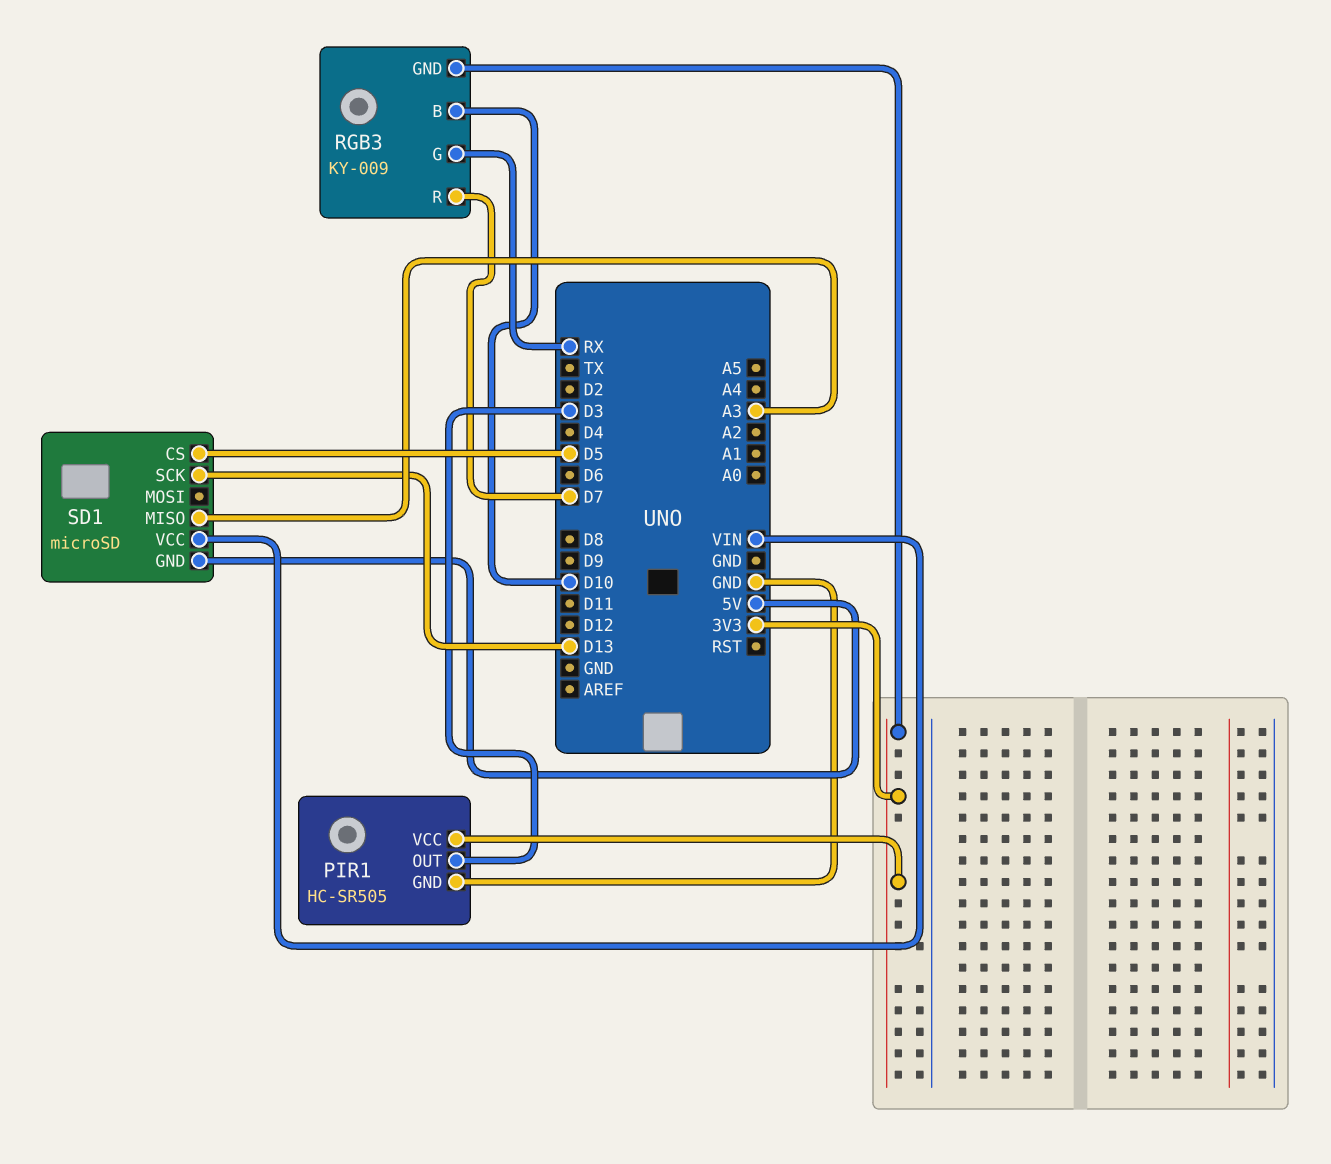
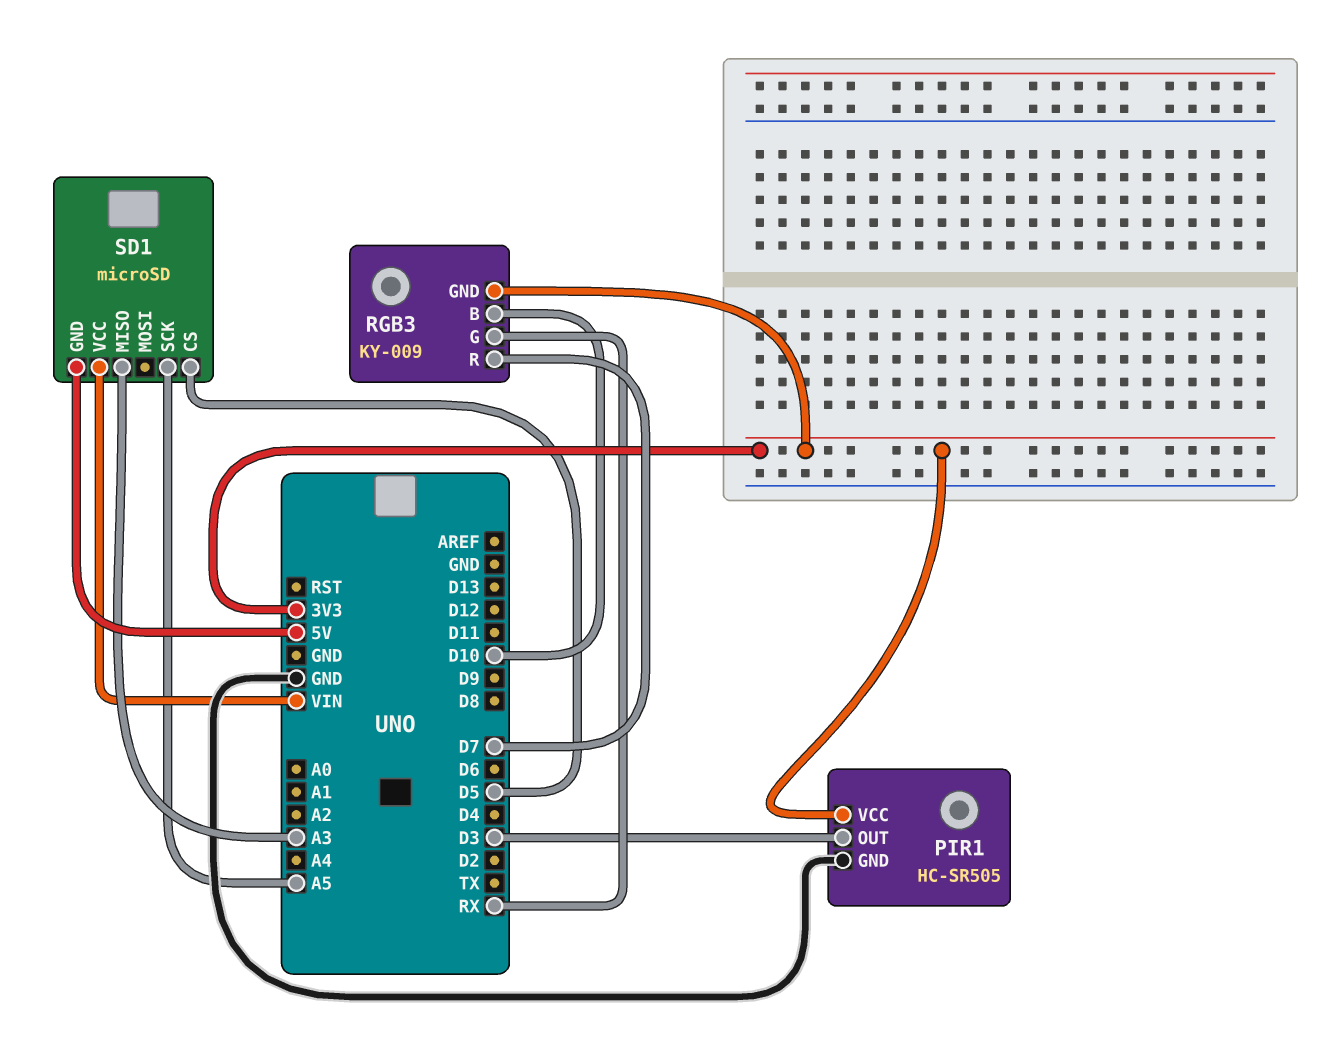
SD1 pin SCK: D13 -> A5

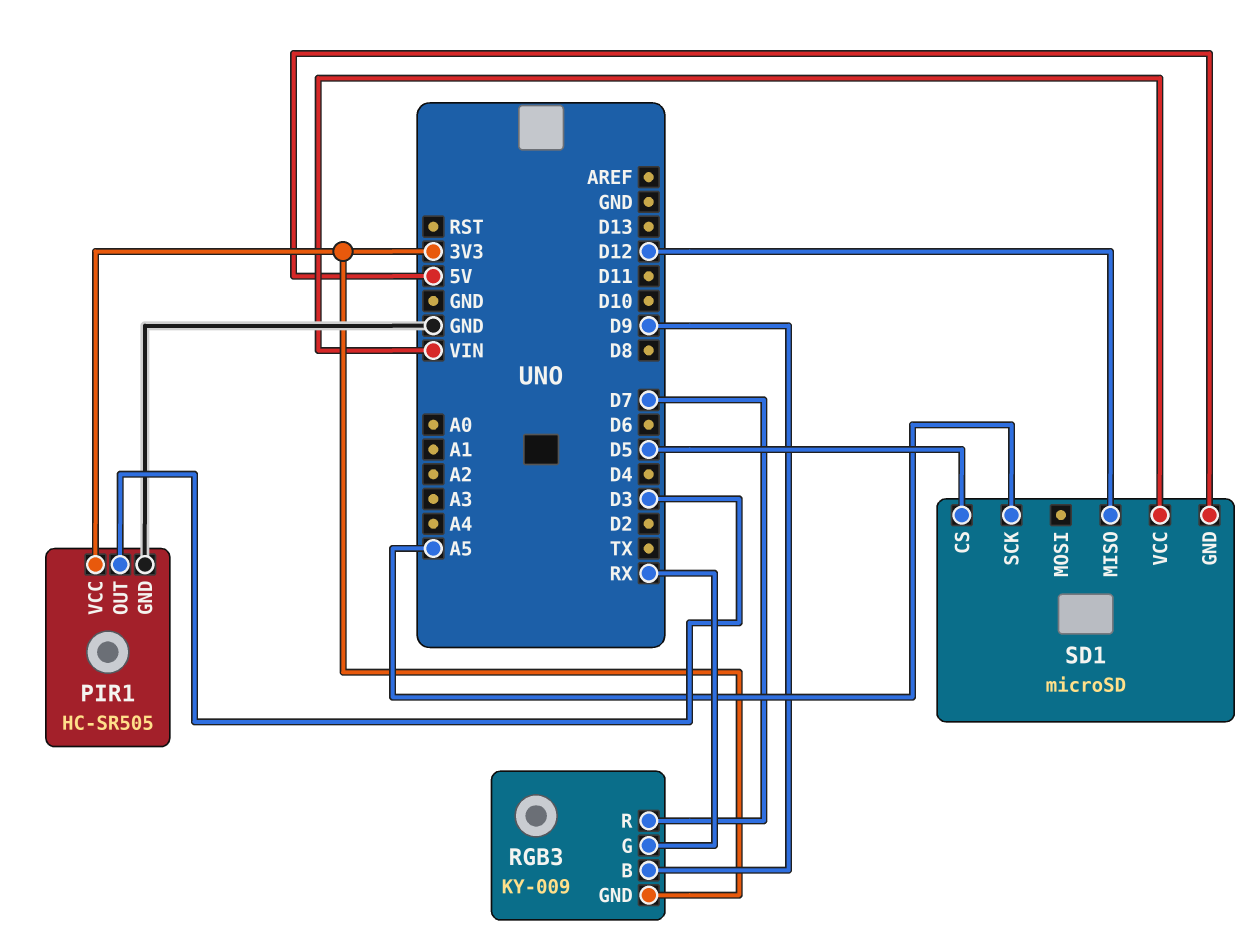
RGB3 pin B: D10 -> D9
SD1 pin MISO: A3 -> D12

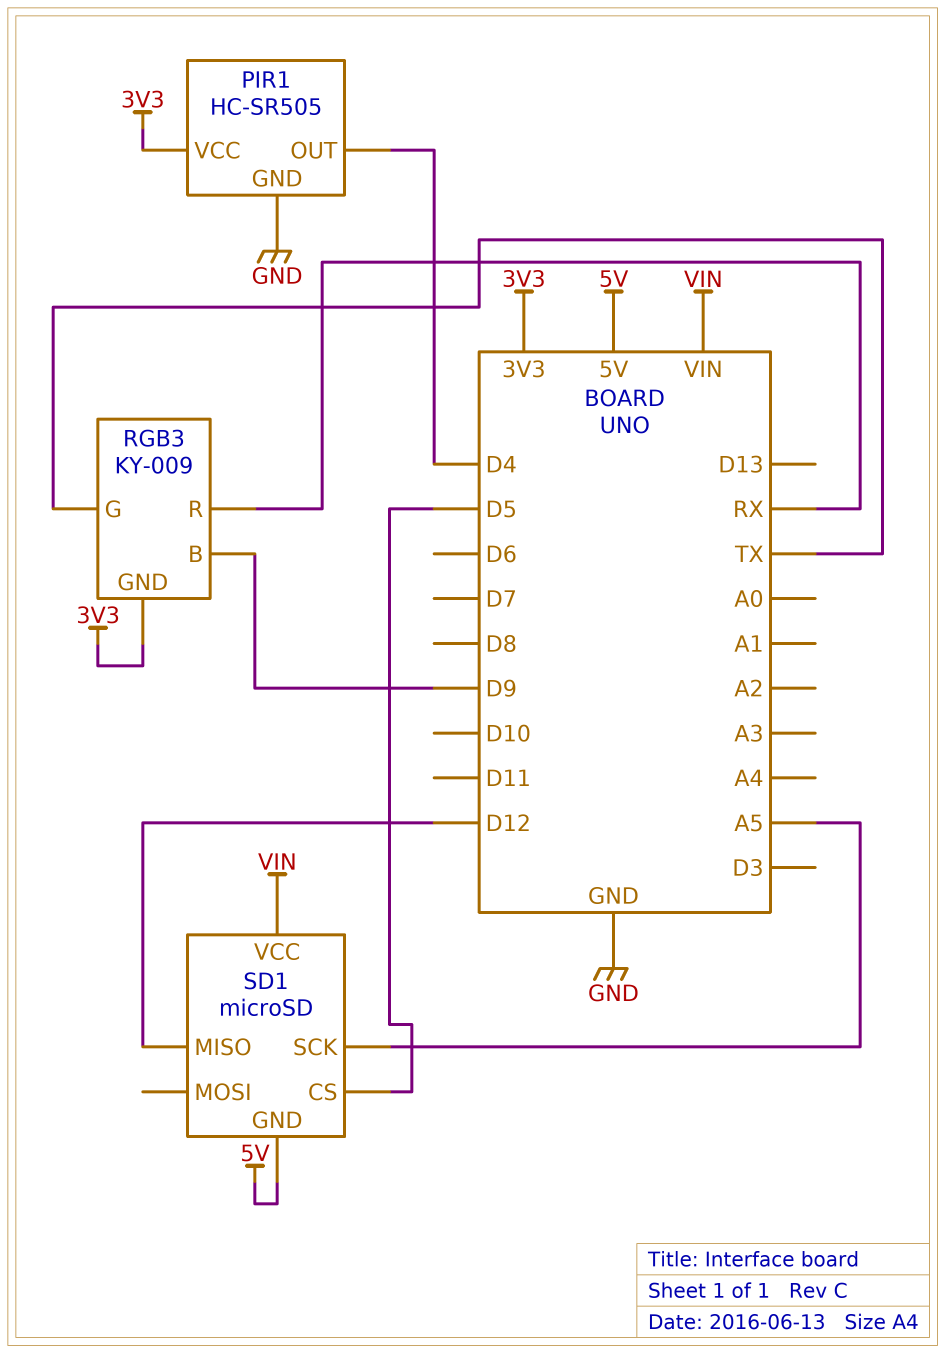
PIR1 pin OUT: D3 -> D4
RGB3 pin G: RX -> TX
RGB3 pin R: D7 -> RX

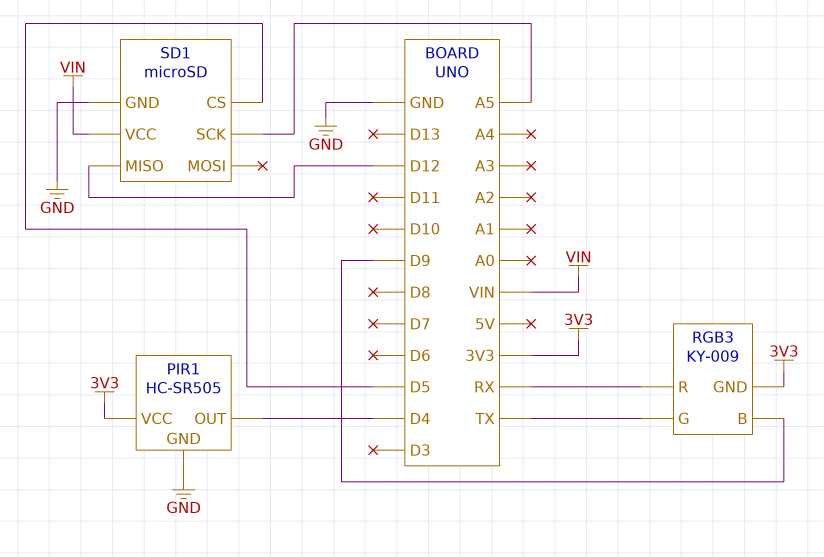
SD1 pin GND: 5V -> GND

